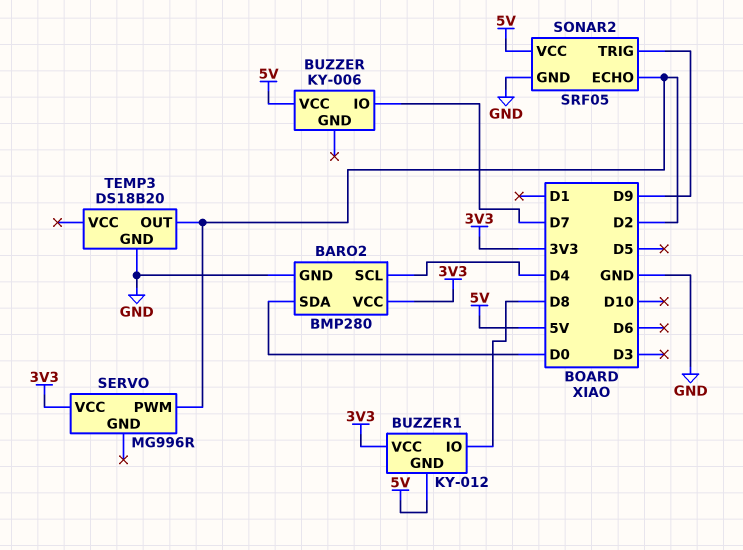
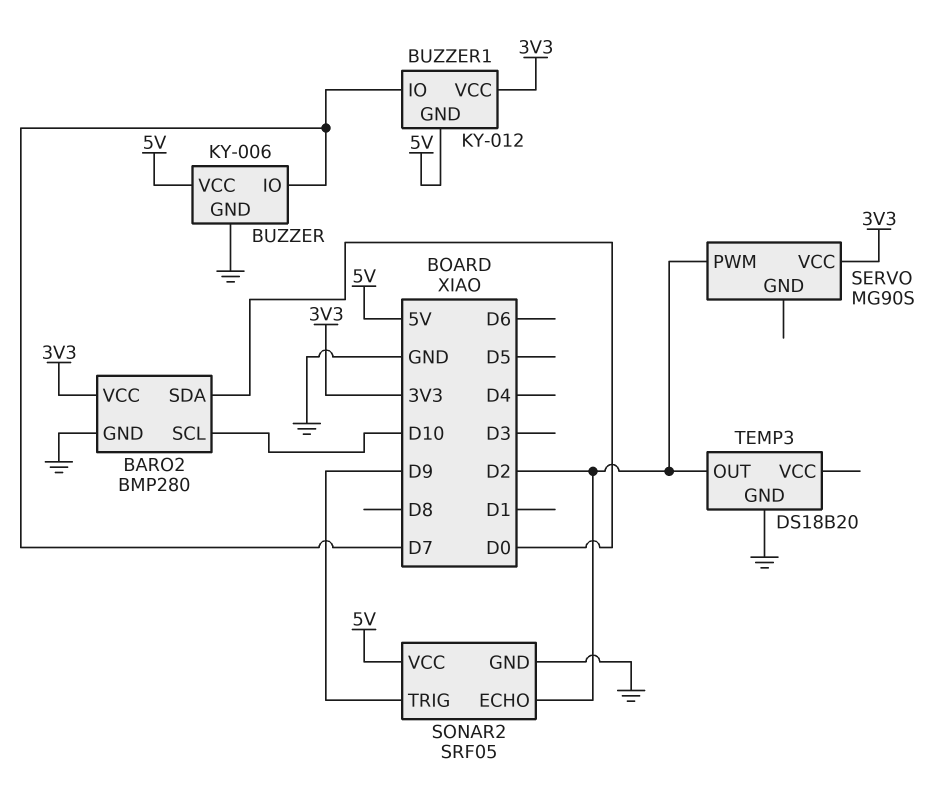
BARO2 pin SCL: D4 -> D10
BUZZER pin GND: none -> GND
BUZZER1 pin IO: D8 -> D7
SERVO: MG996R -> MG90S

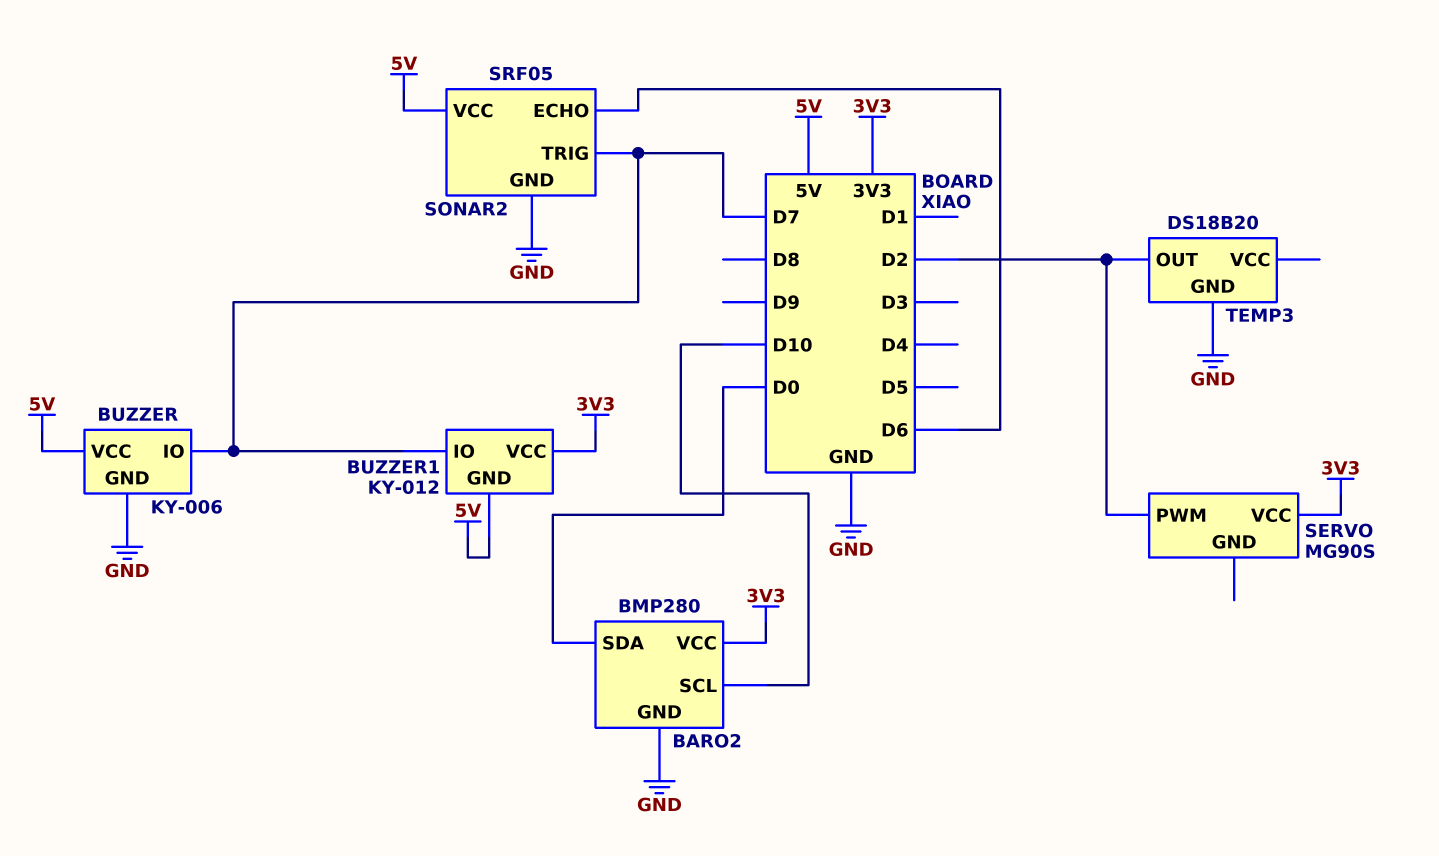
SONAR2 pin ECHO: D2 -> D6
SONAR2 pin TRIG: D9 -> D7

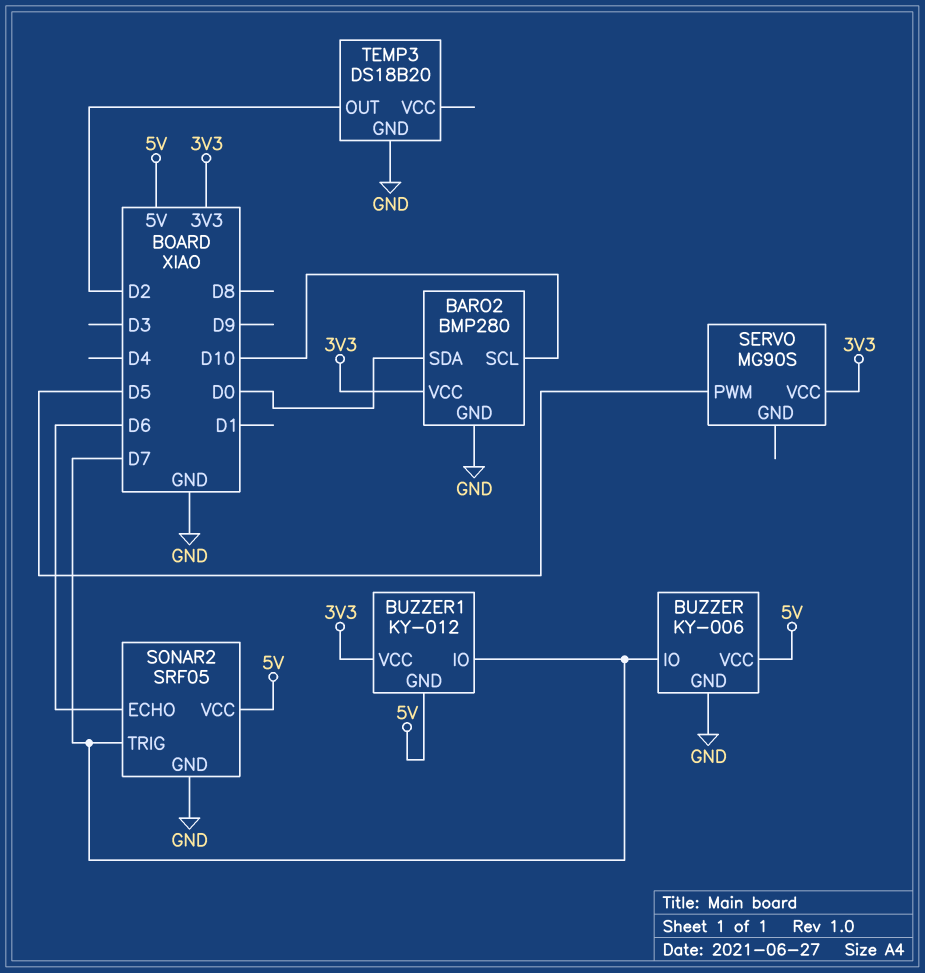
SERVO pin PWM: D2 -> D5

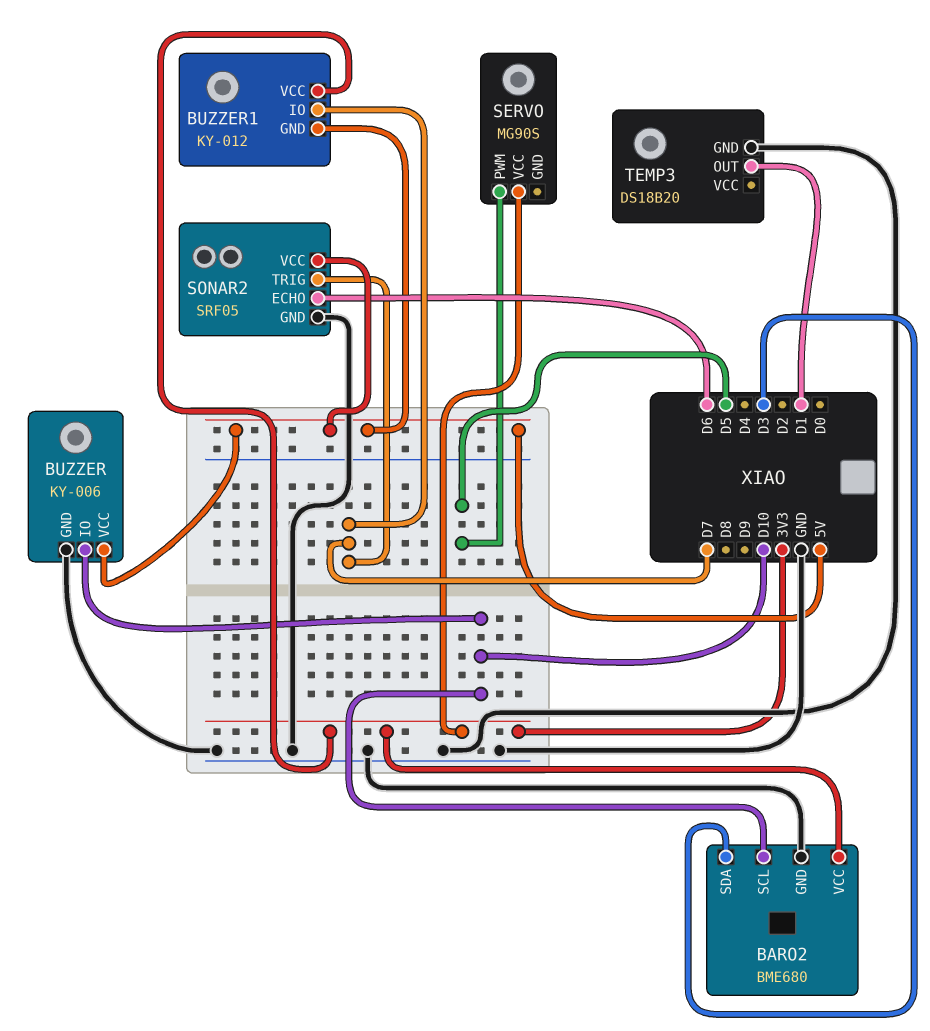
BARO2: BMP280 -> BME680
BARO2 pin SDA: D0 -> D3
BUZZER pin IO: D7 -> D10
TEMP3 pin OUT: D2 -> D1

